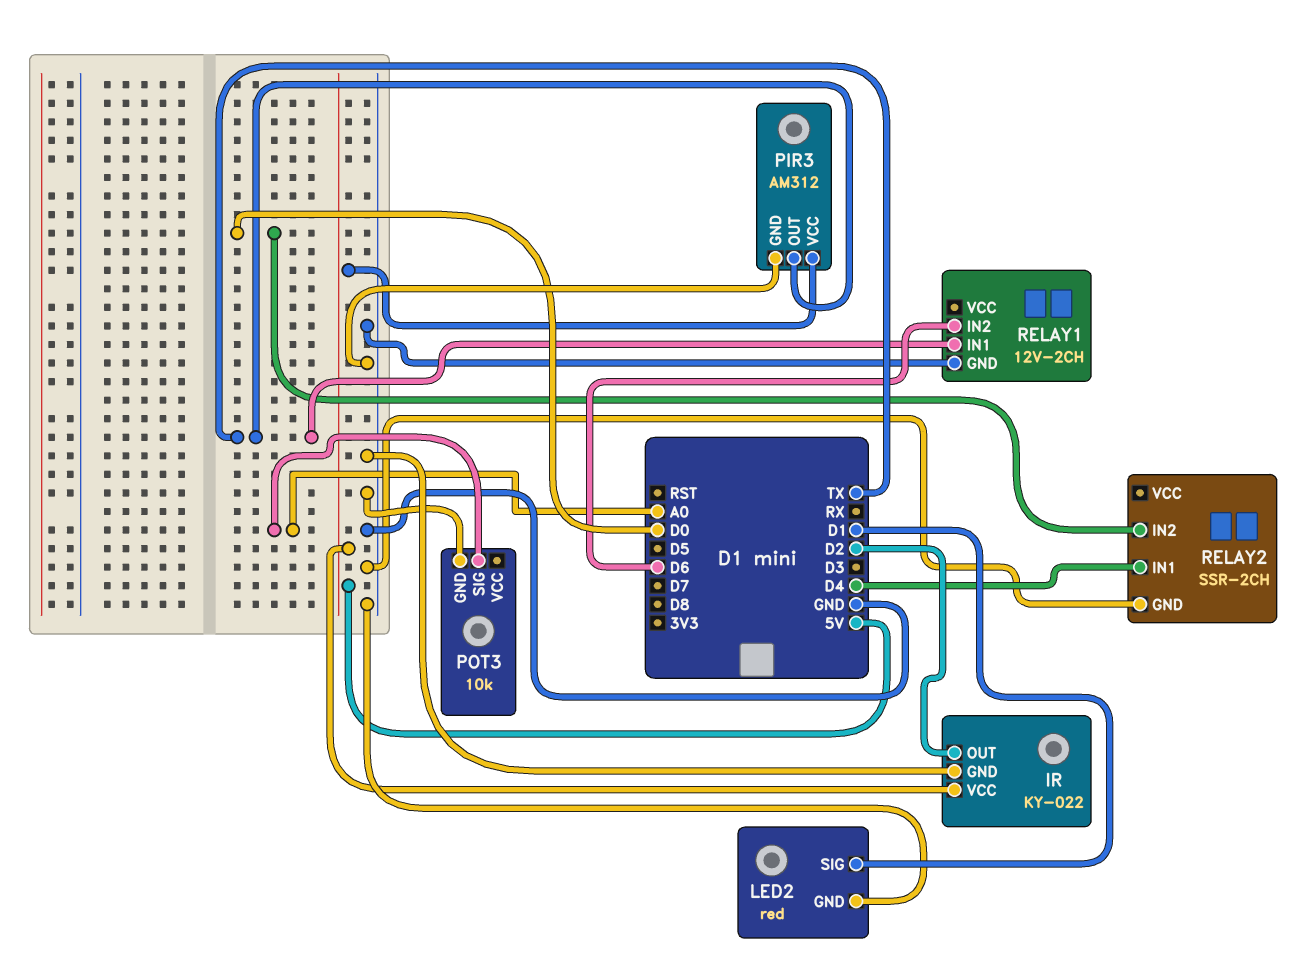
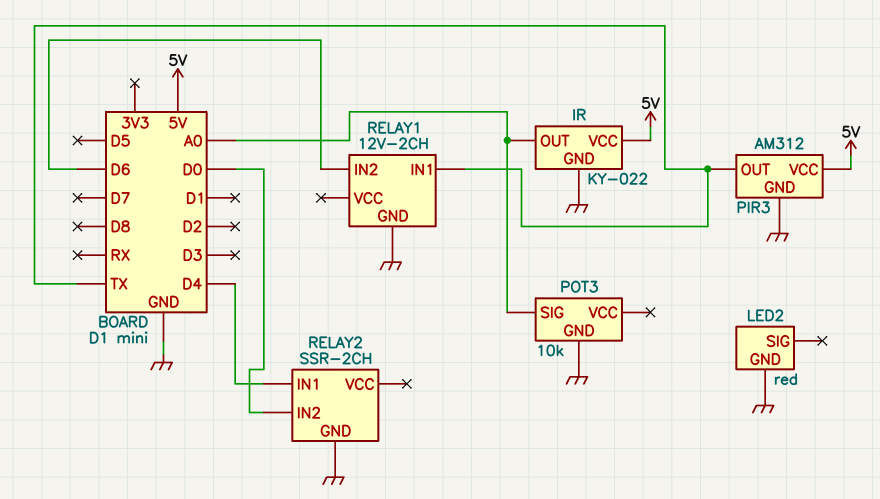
IR pin OUT: D2 -> A0
LED2 pin SIG: D1 -> none

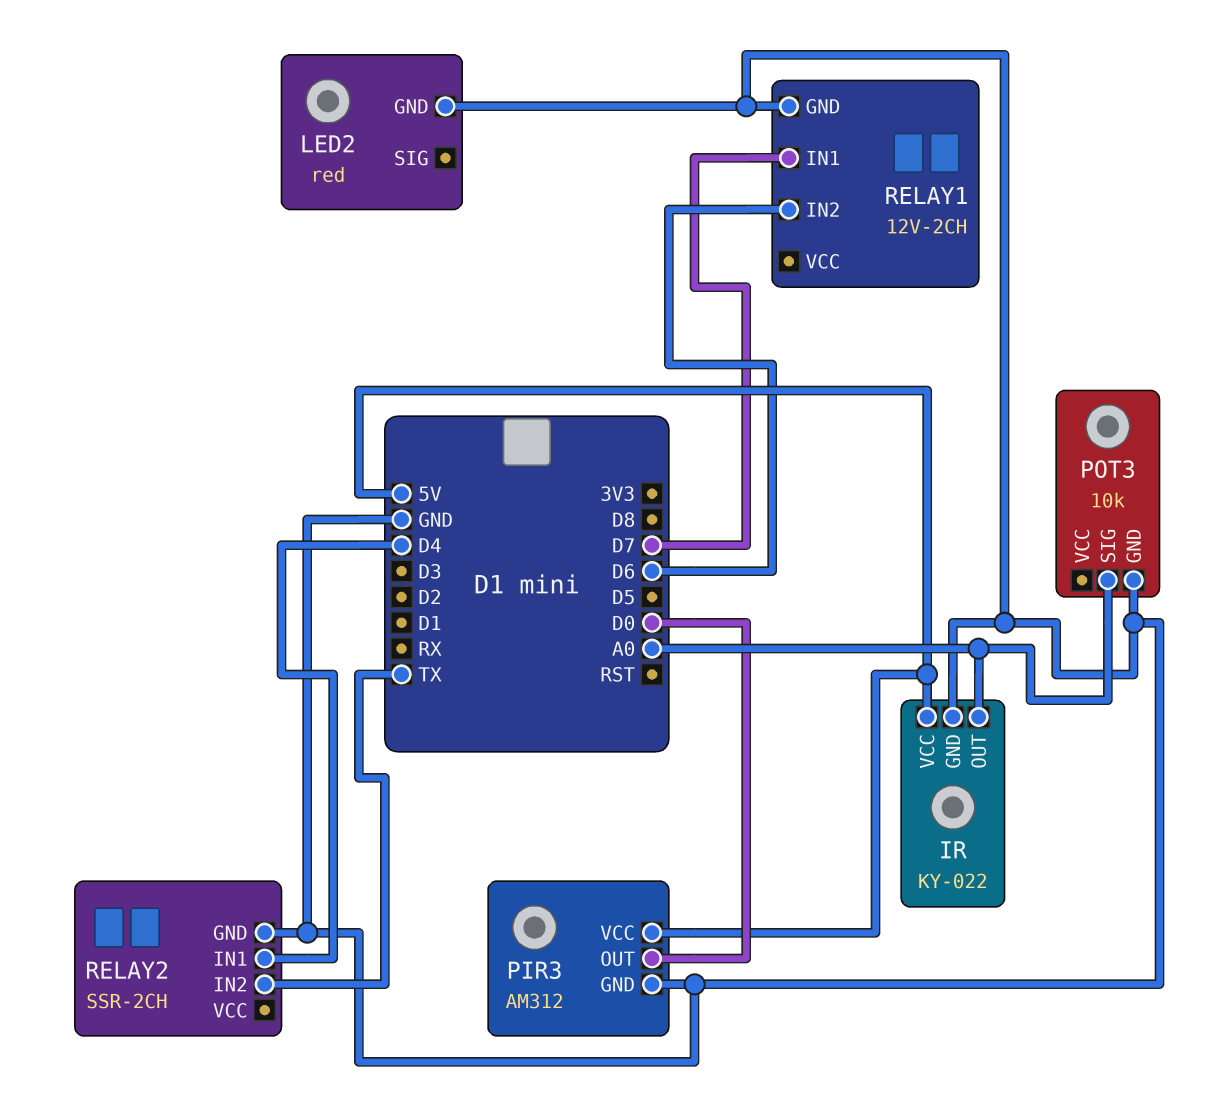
PIR3 pin OUT: TX -> D0
RELAY1 pin IN1: TX -> D7
RELAY2 pin IN2: D0 -> TX

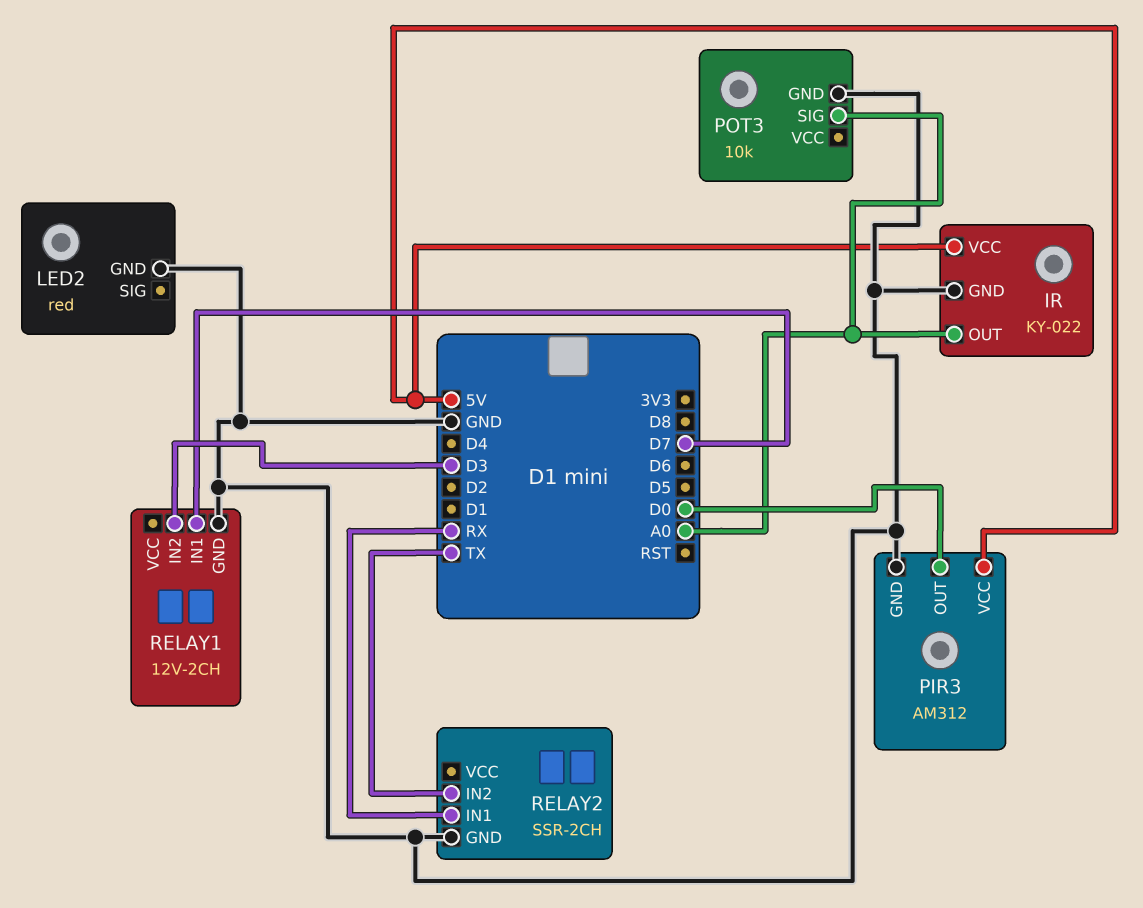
RELAY1 pin IN2: D6 -> D3
RELAY2 pin IN1: D4 -> RX

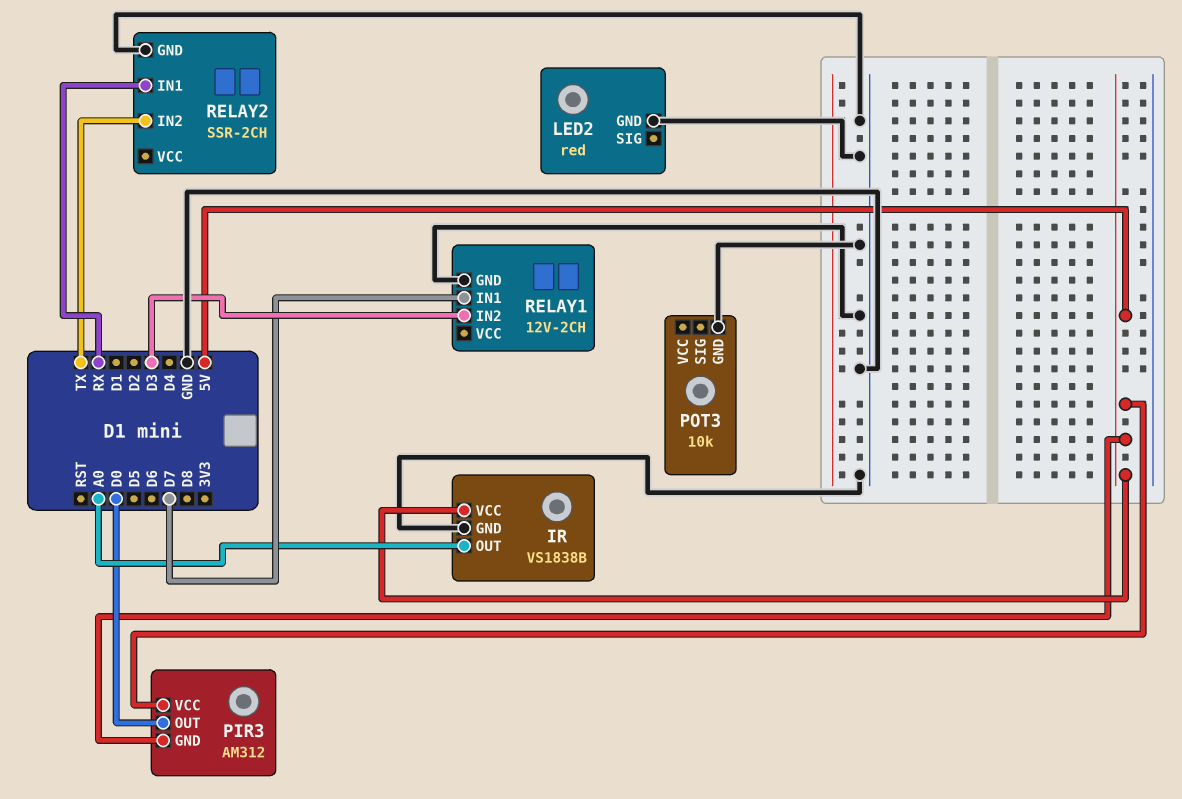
IR: KY-022 -> VS1838B
PIR3 pin GND: GND -> 5V
POT3 pin SIG: A0 -> none

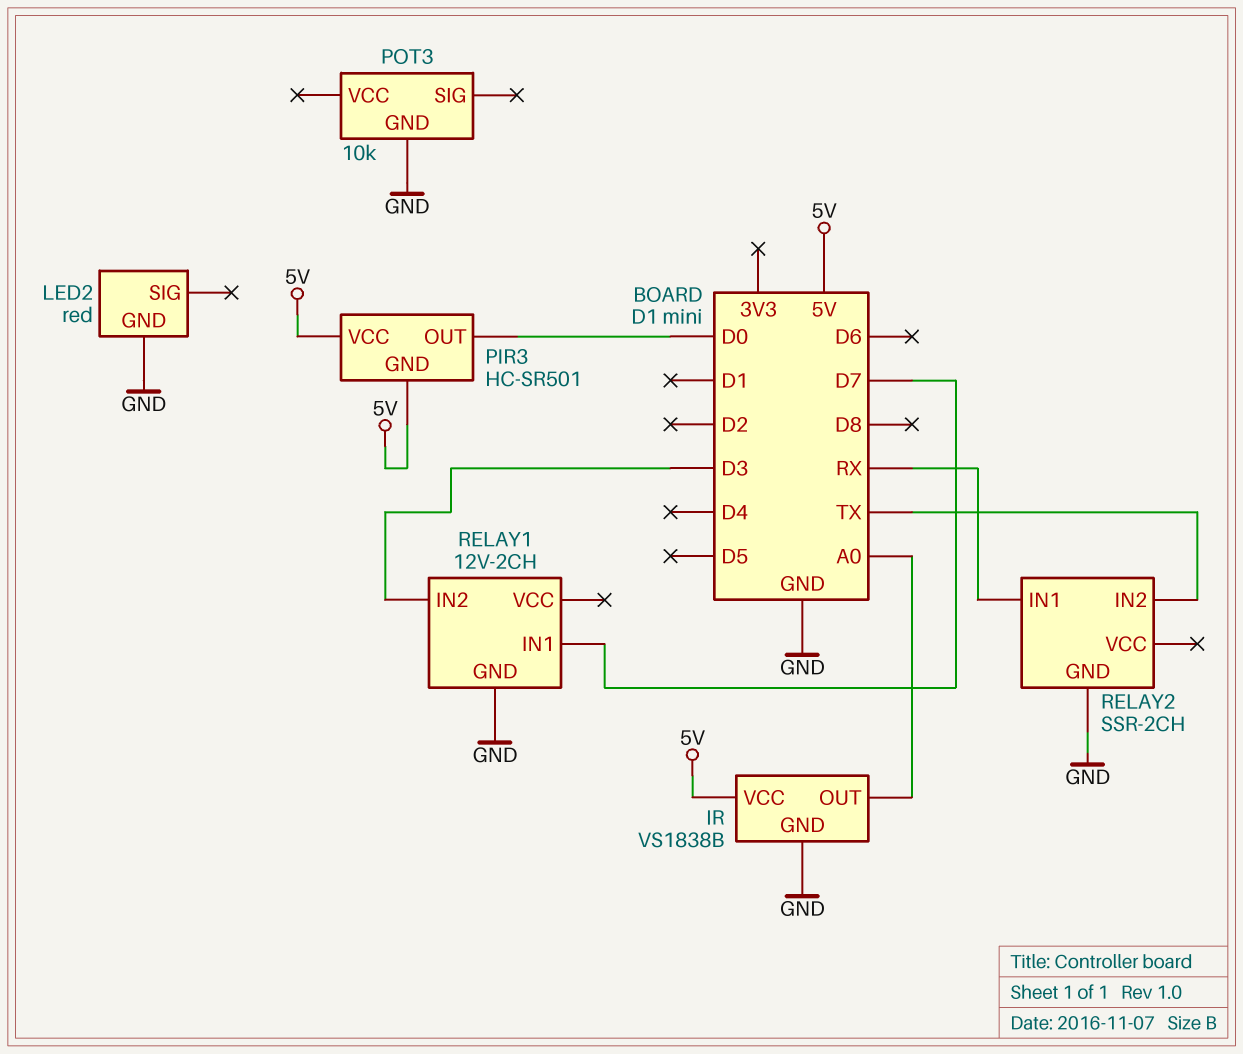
PIR3: AM312 -> HC-SR501

